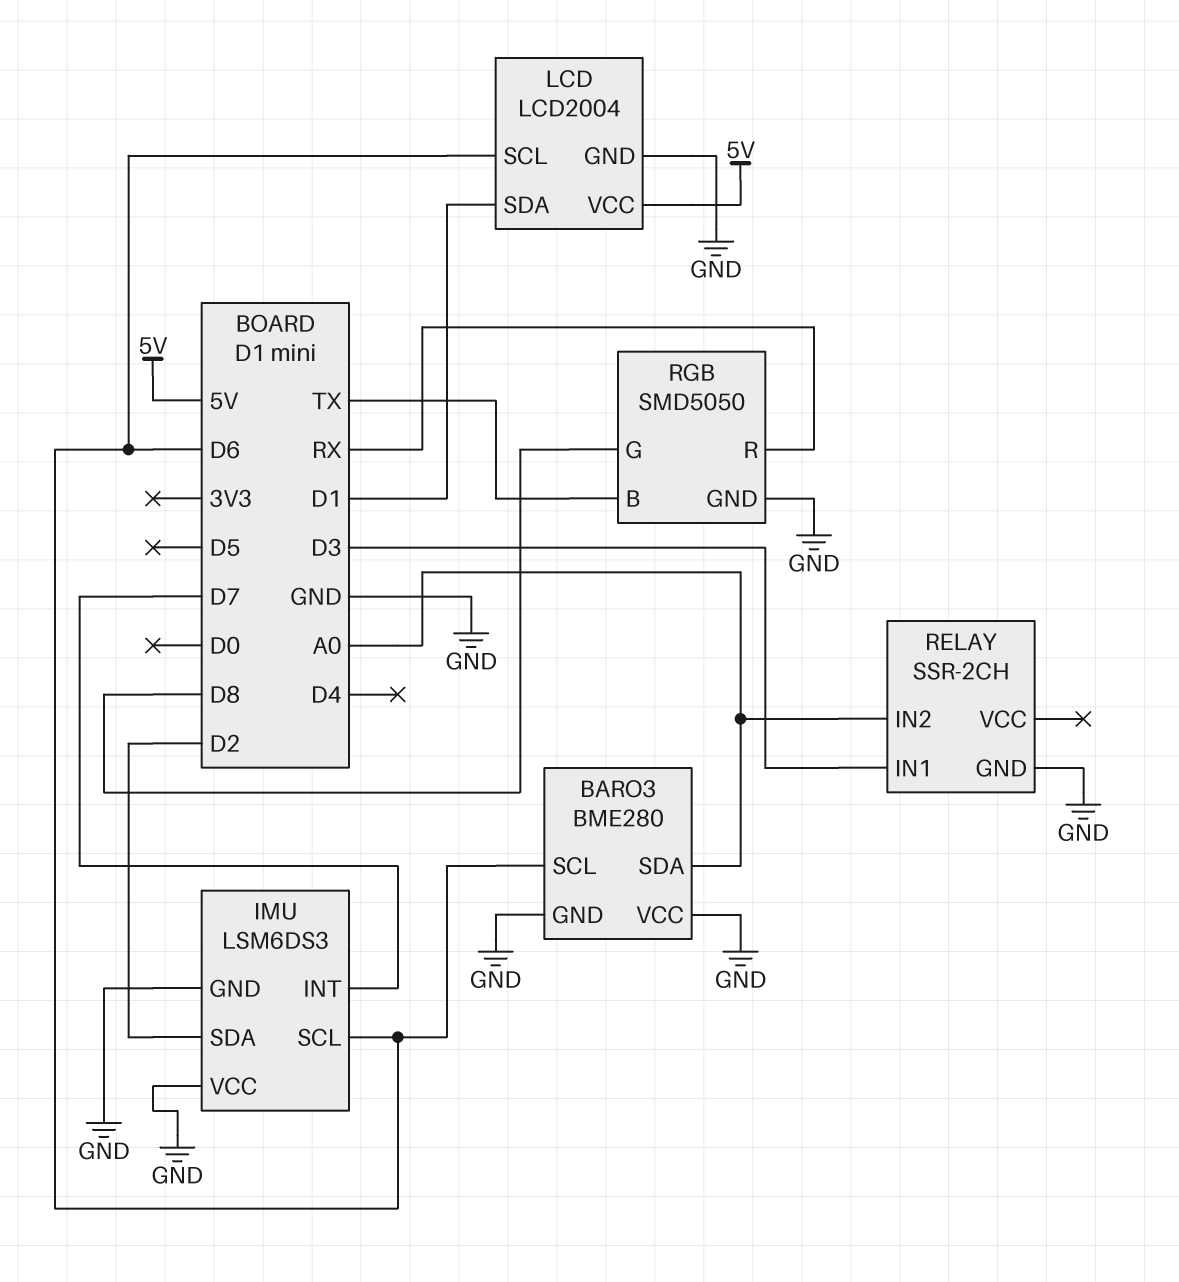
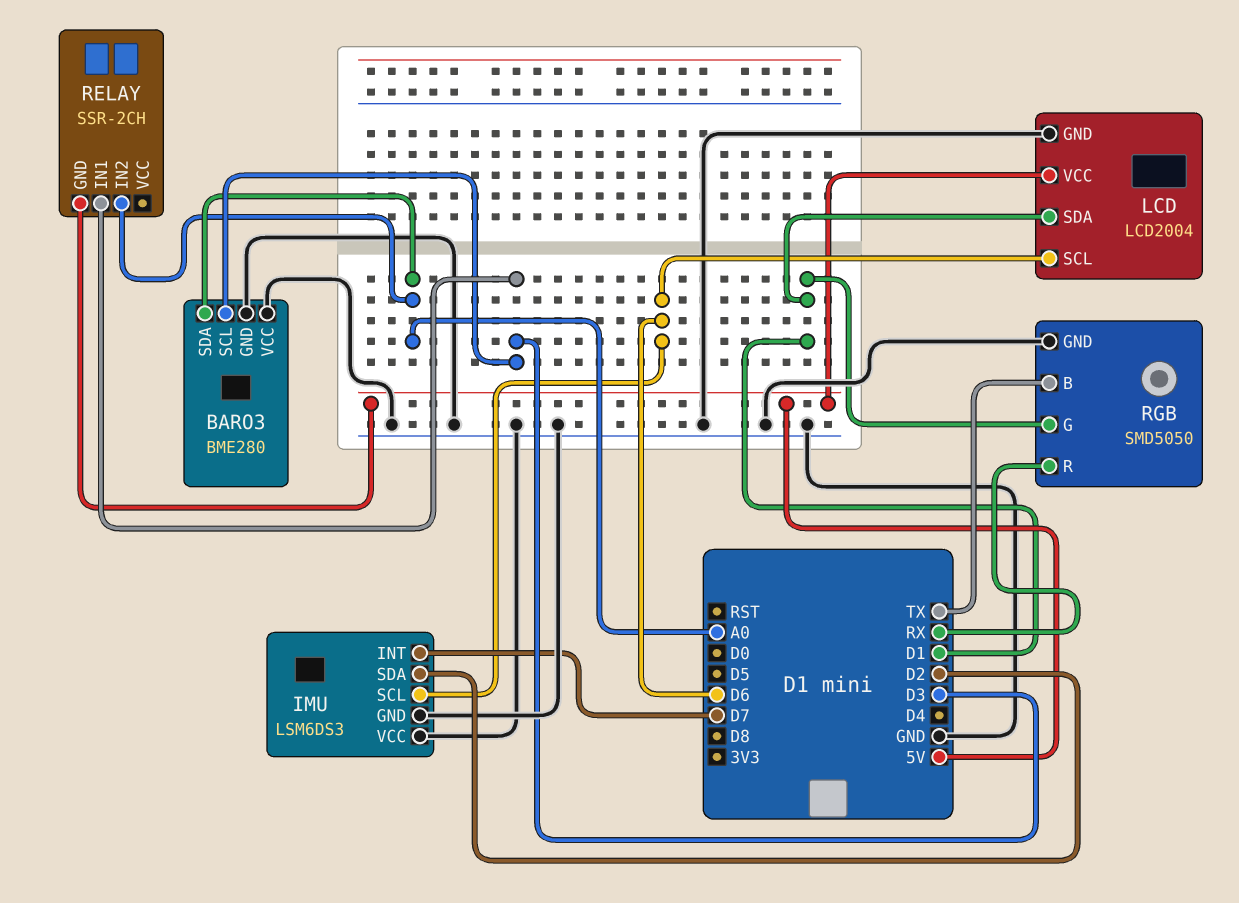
BARO3 pin SCL: D6 -> D3
RELAY pin GND: GND -> 5V
RGB pin G: D8 -> D1

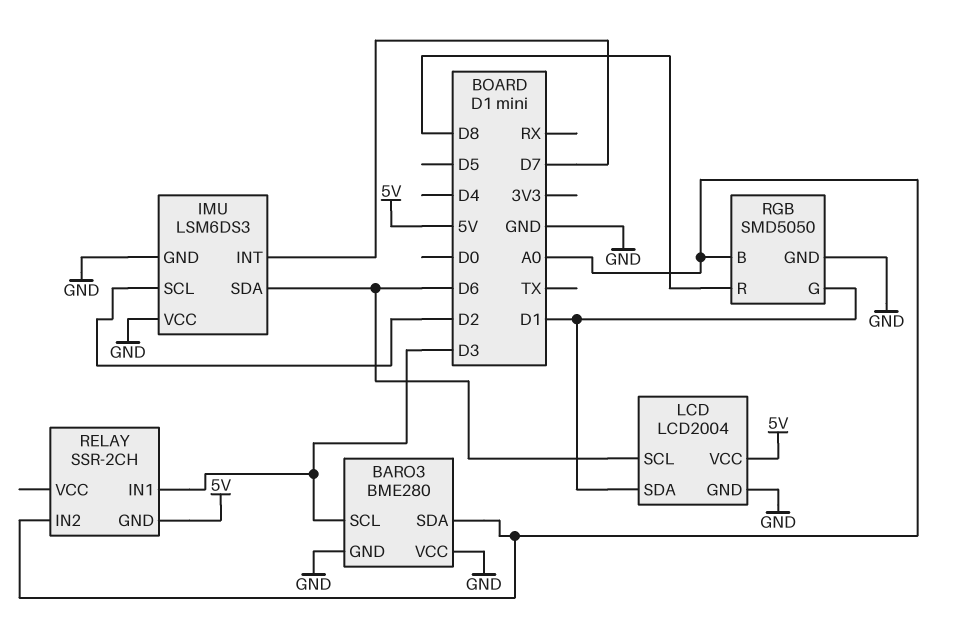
IMU pin SCL: D6 -> D2
IMU pin SDA: D2 -> D6
RGB pin B: TX -> A0
RGB pin R: RX -> D8

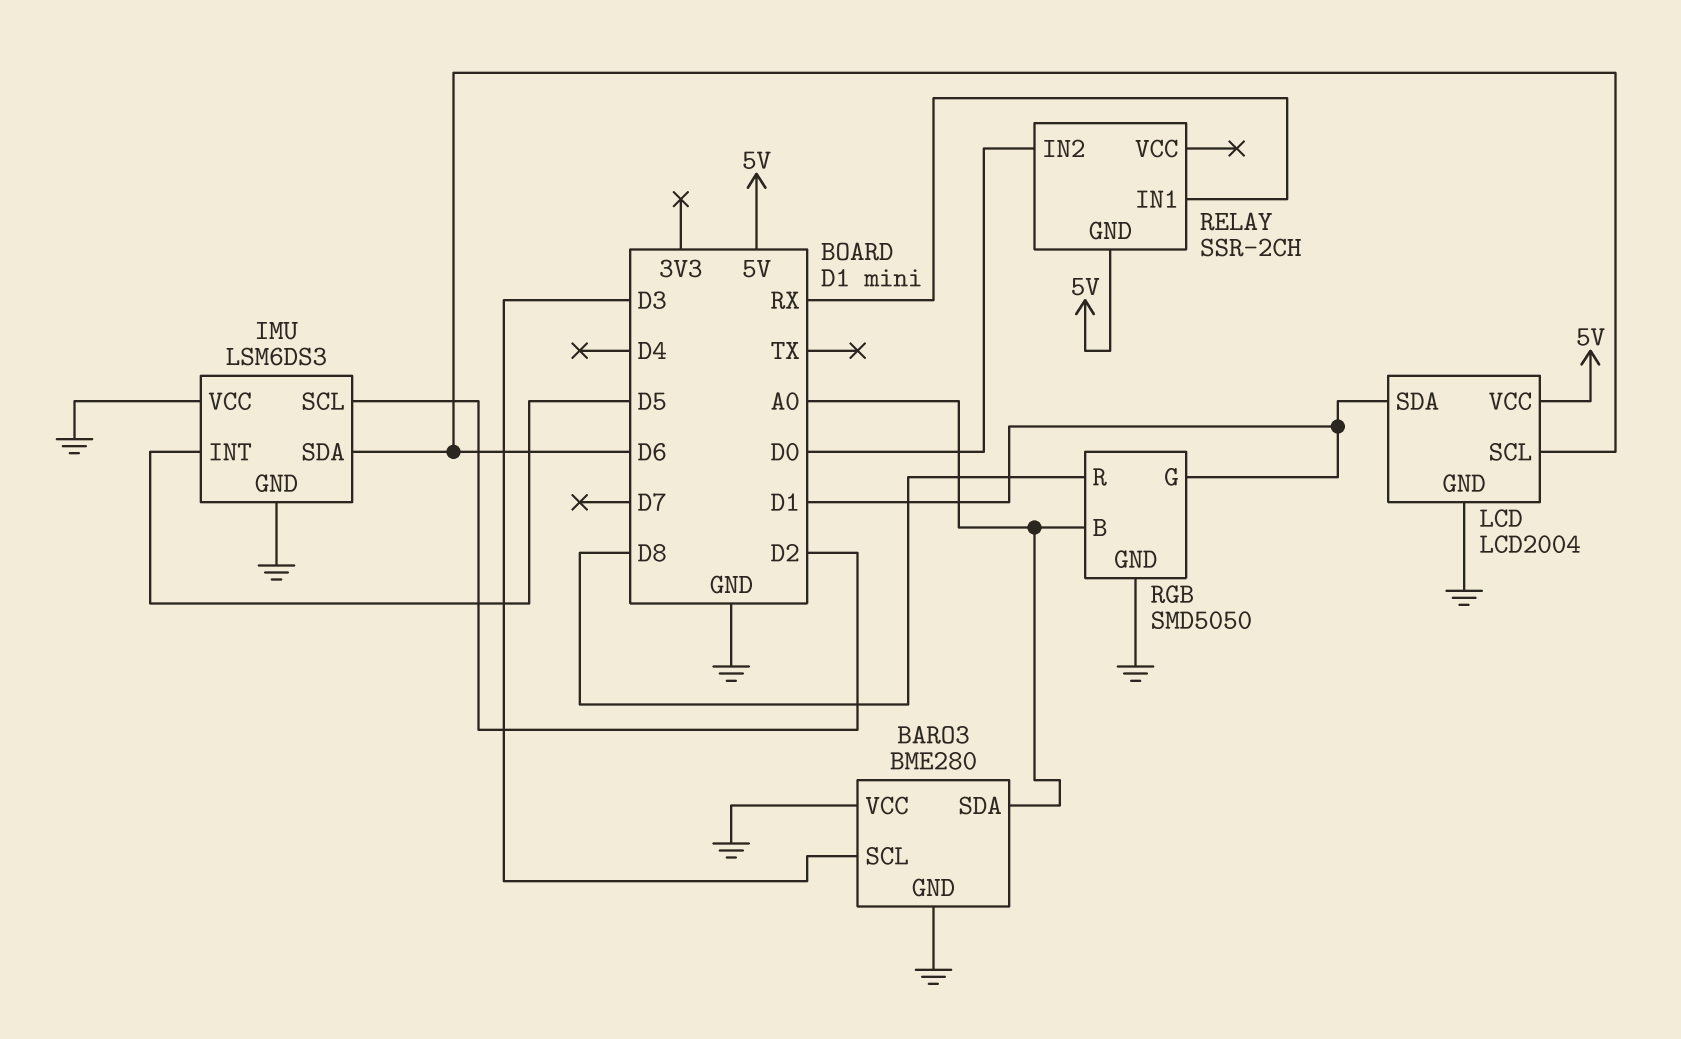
IMU pin INT: D7 -> D5
RELAY pin IN1: D3 -> RX
RELAY pin IN2: A0 -> D0

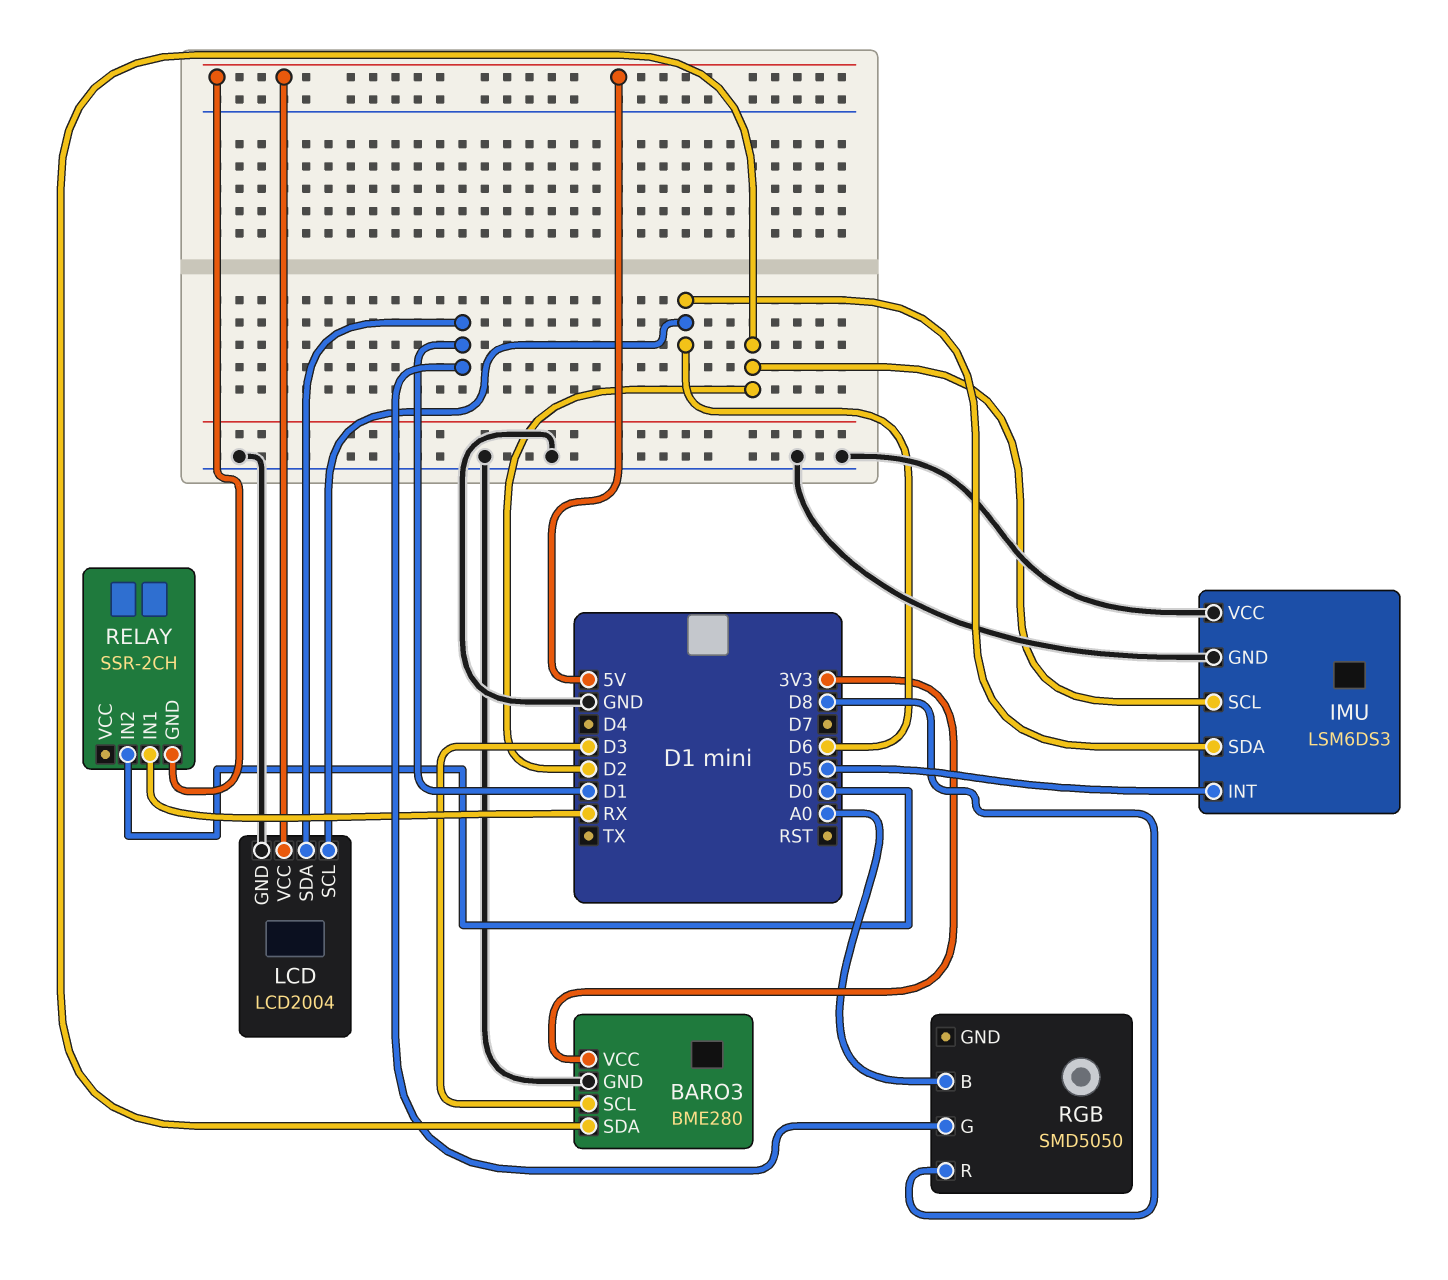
BARO3 pin SDA: A0 -> D2
BARO3 pin VCC: GND -> 3V3
RGB pin GND: GND -> none

